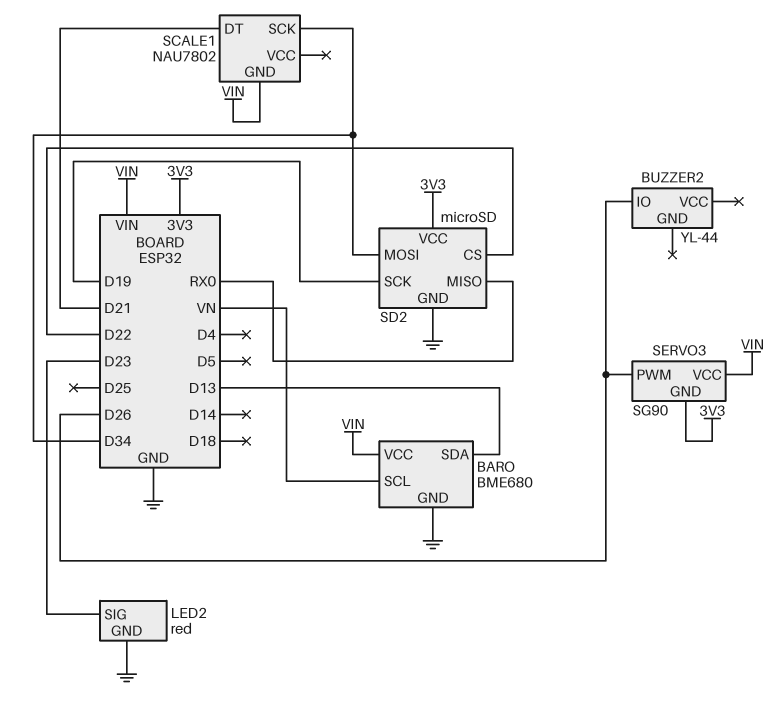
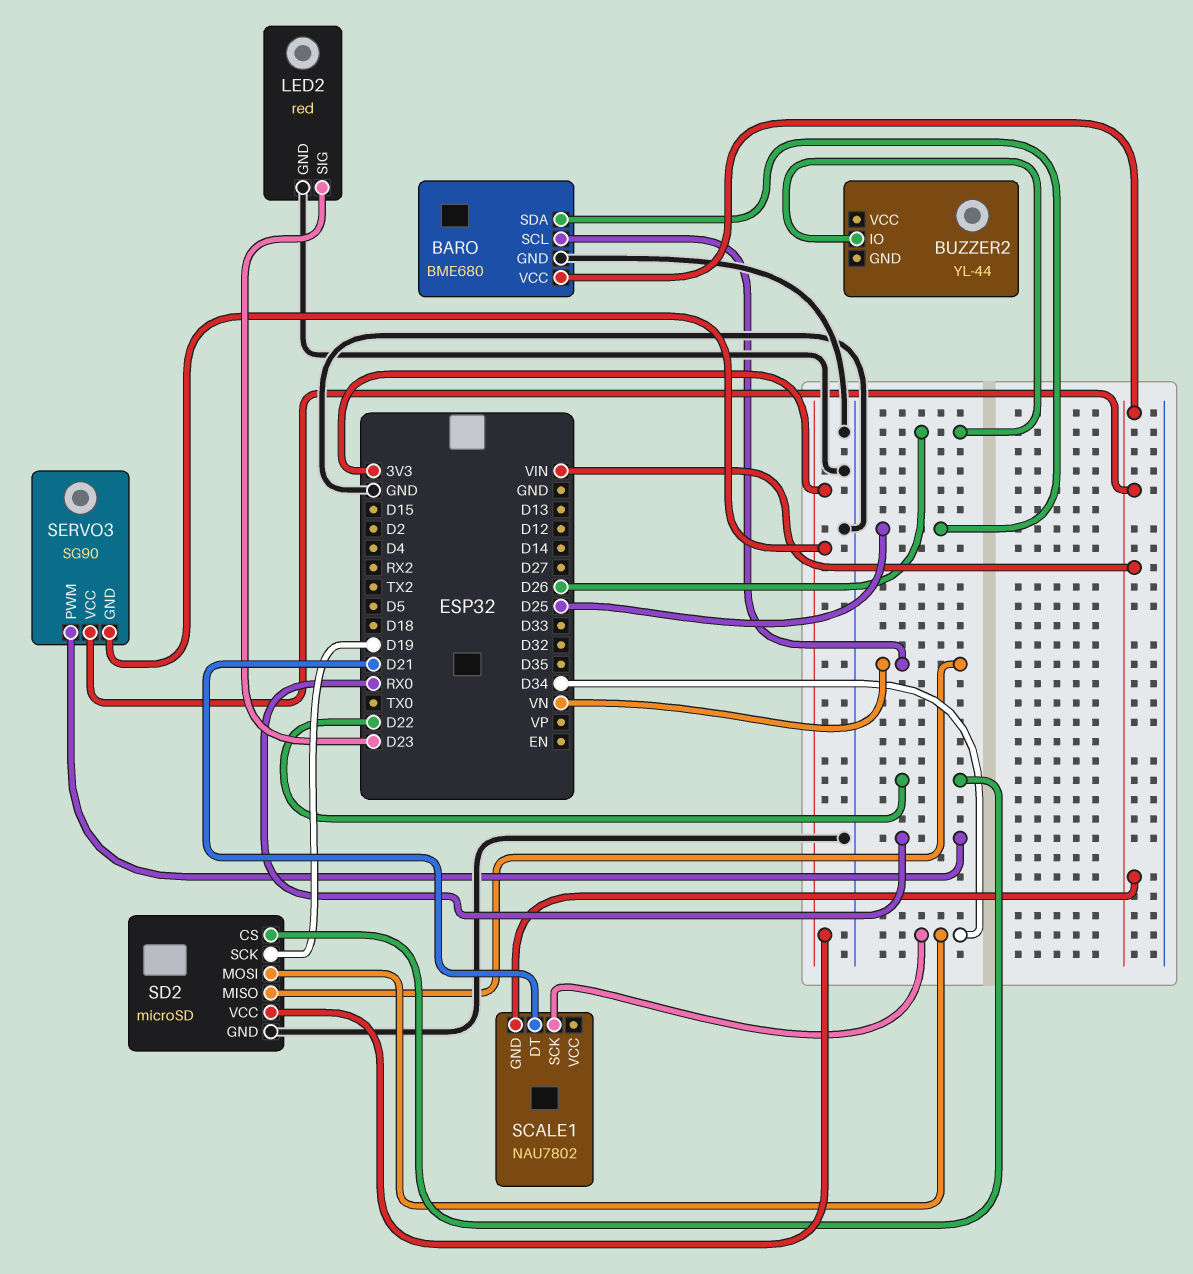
BARO pin SDA: D13 -> D25
SD2 pin MISO: RX0 -> VN
SERVO3 pin PWM: D26 -> RX0

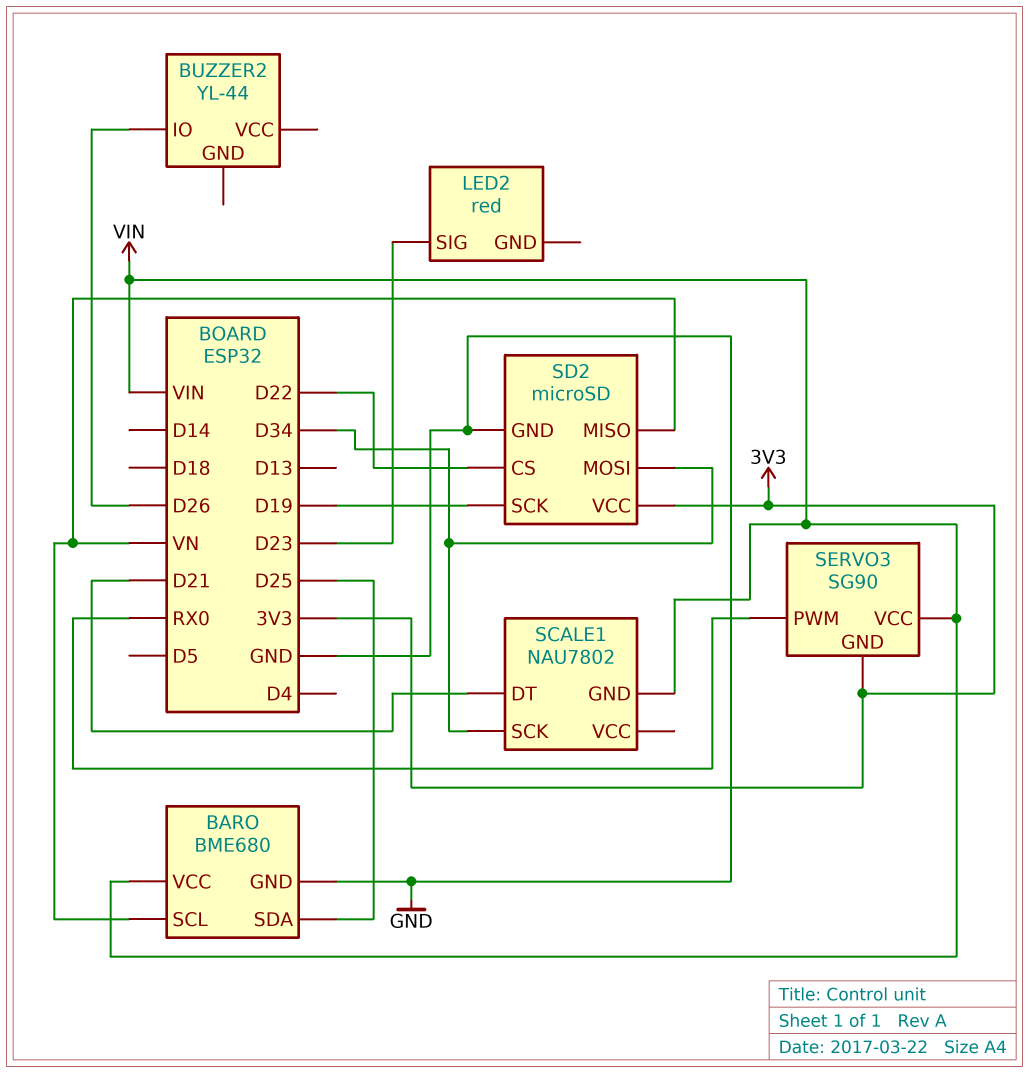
LED2 pin GND: GND -> none

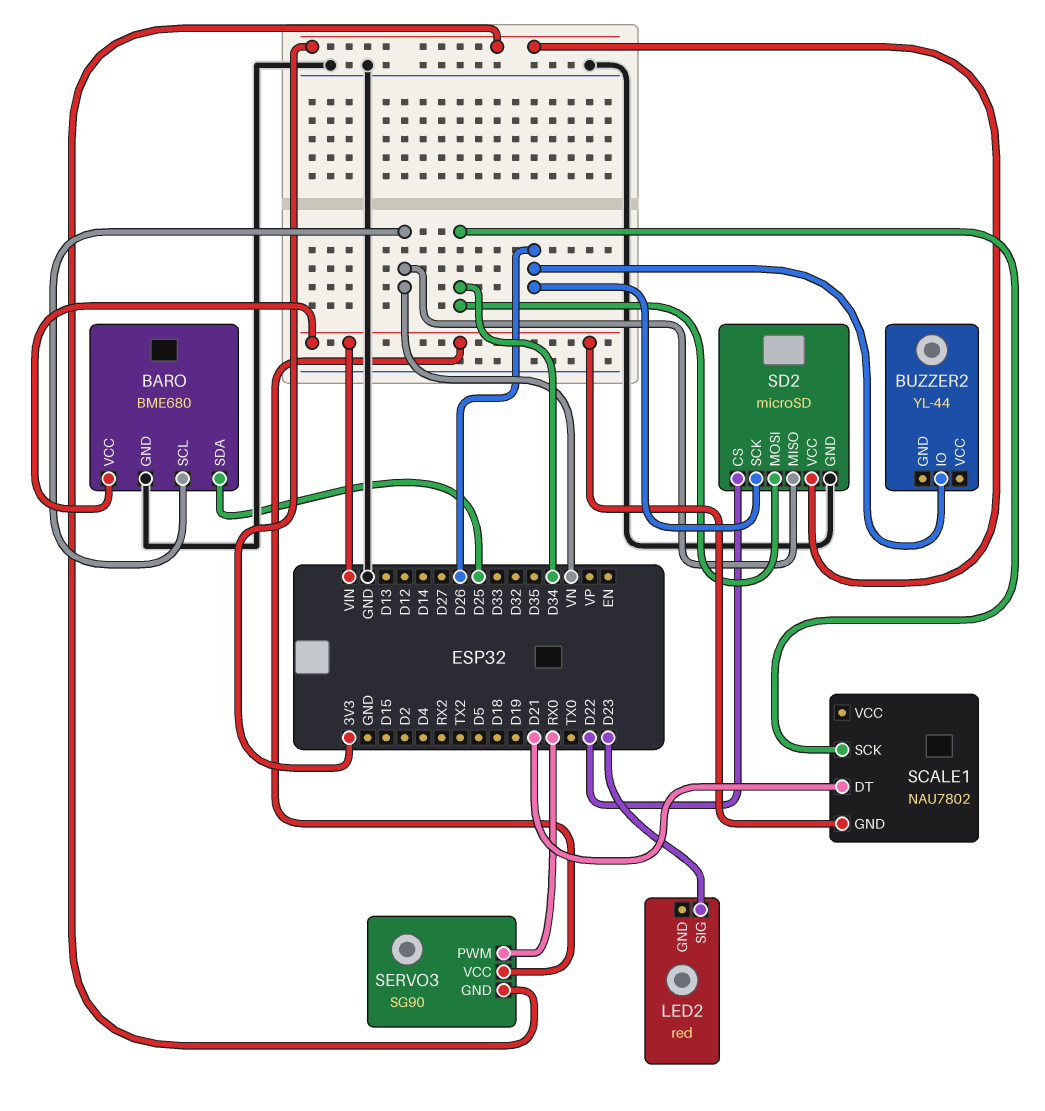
SD2 pin SCK: D19 -> D26

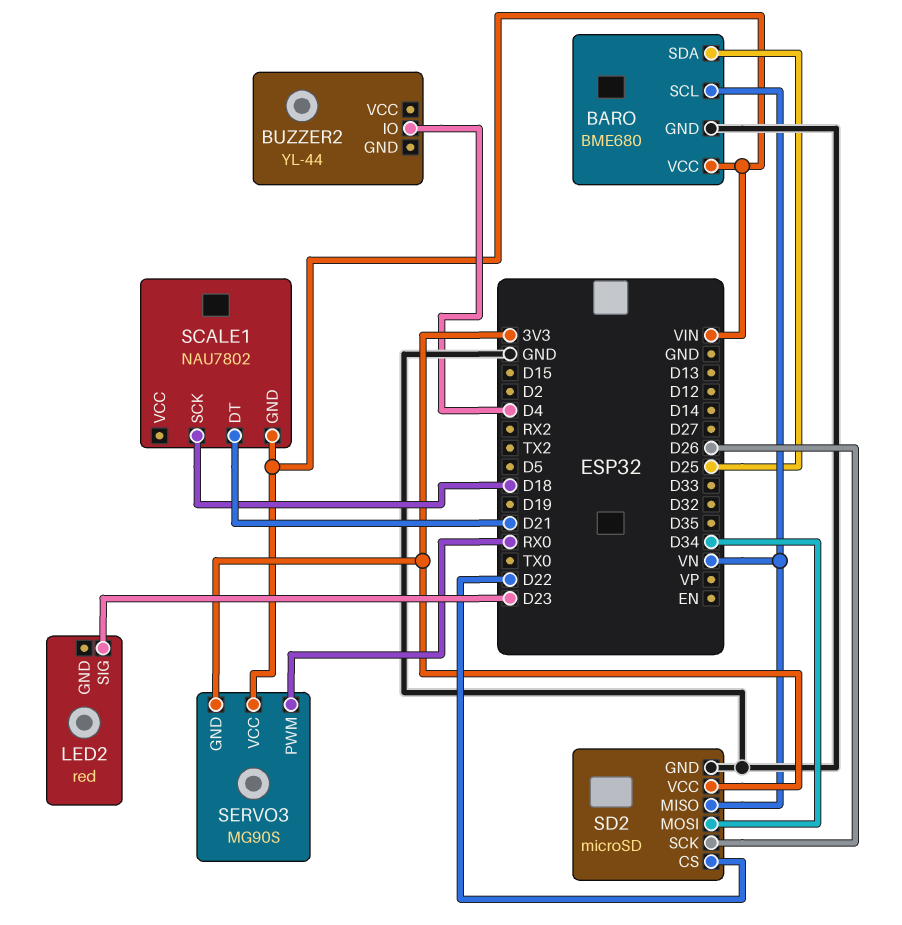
BUZZER2 pin IO: D26 -> D4
SCALE1 pin SCK: D34 -> D18
SERVO3: SG90 -> MG90S

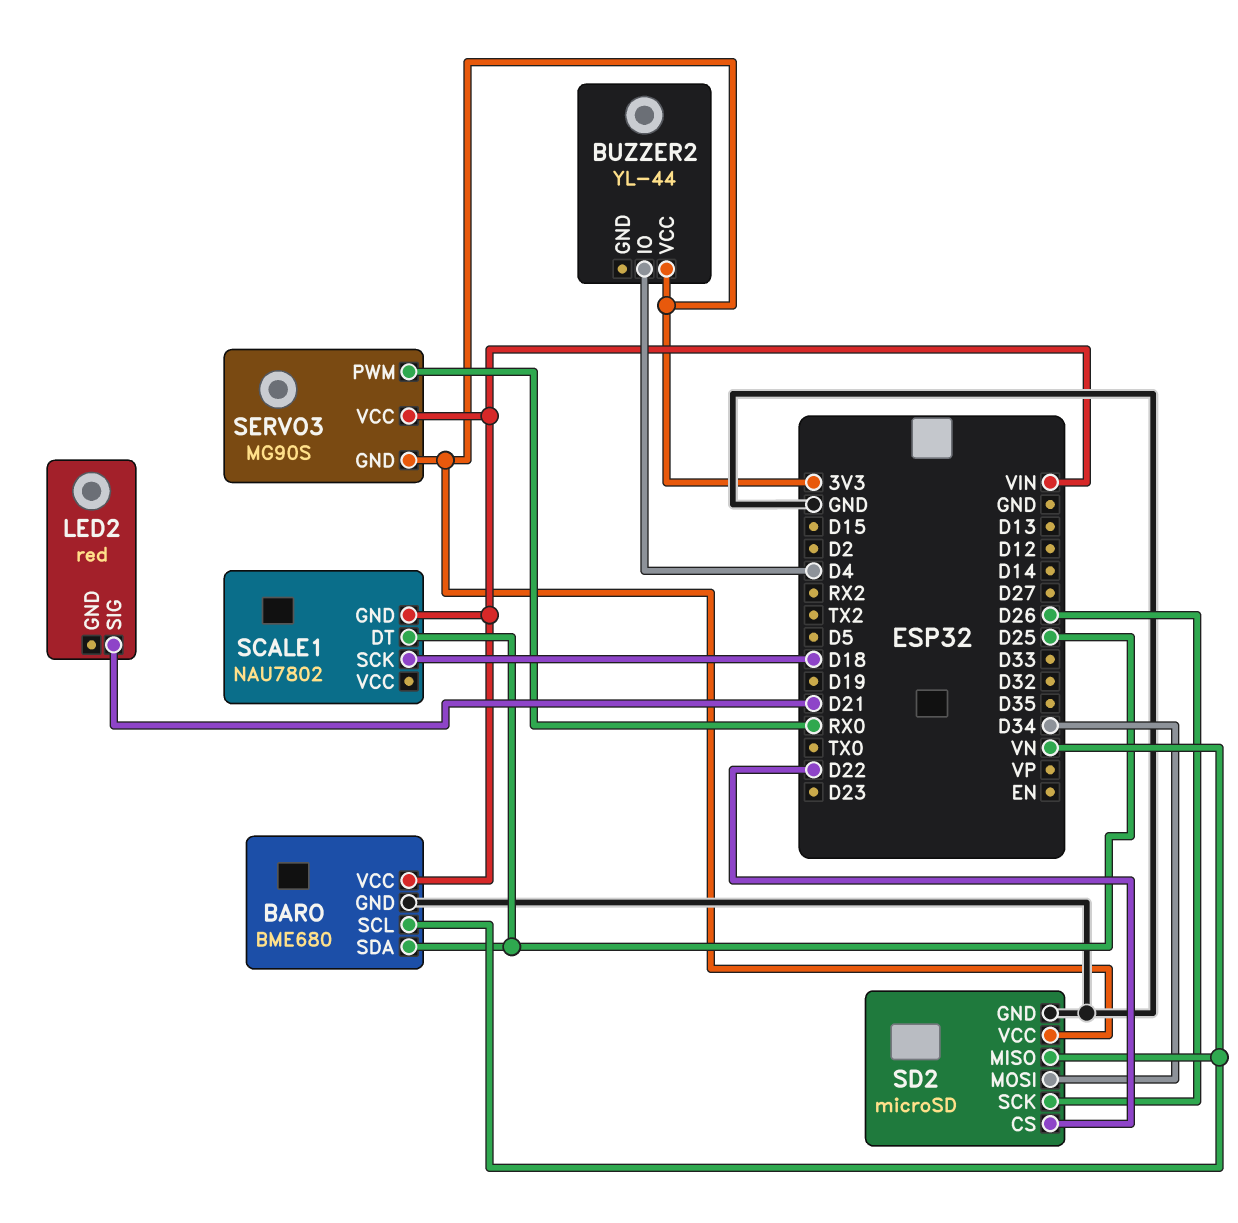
BUZZER2 pin VCC: none -> 3V3
LED2 pin SIG: D23 -> D21
SCALE1 pin DT: D21 -> D25

